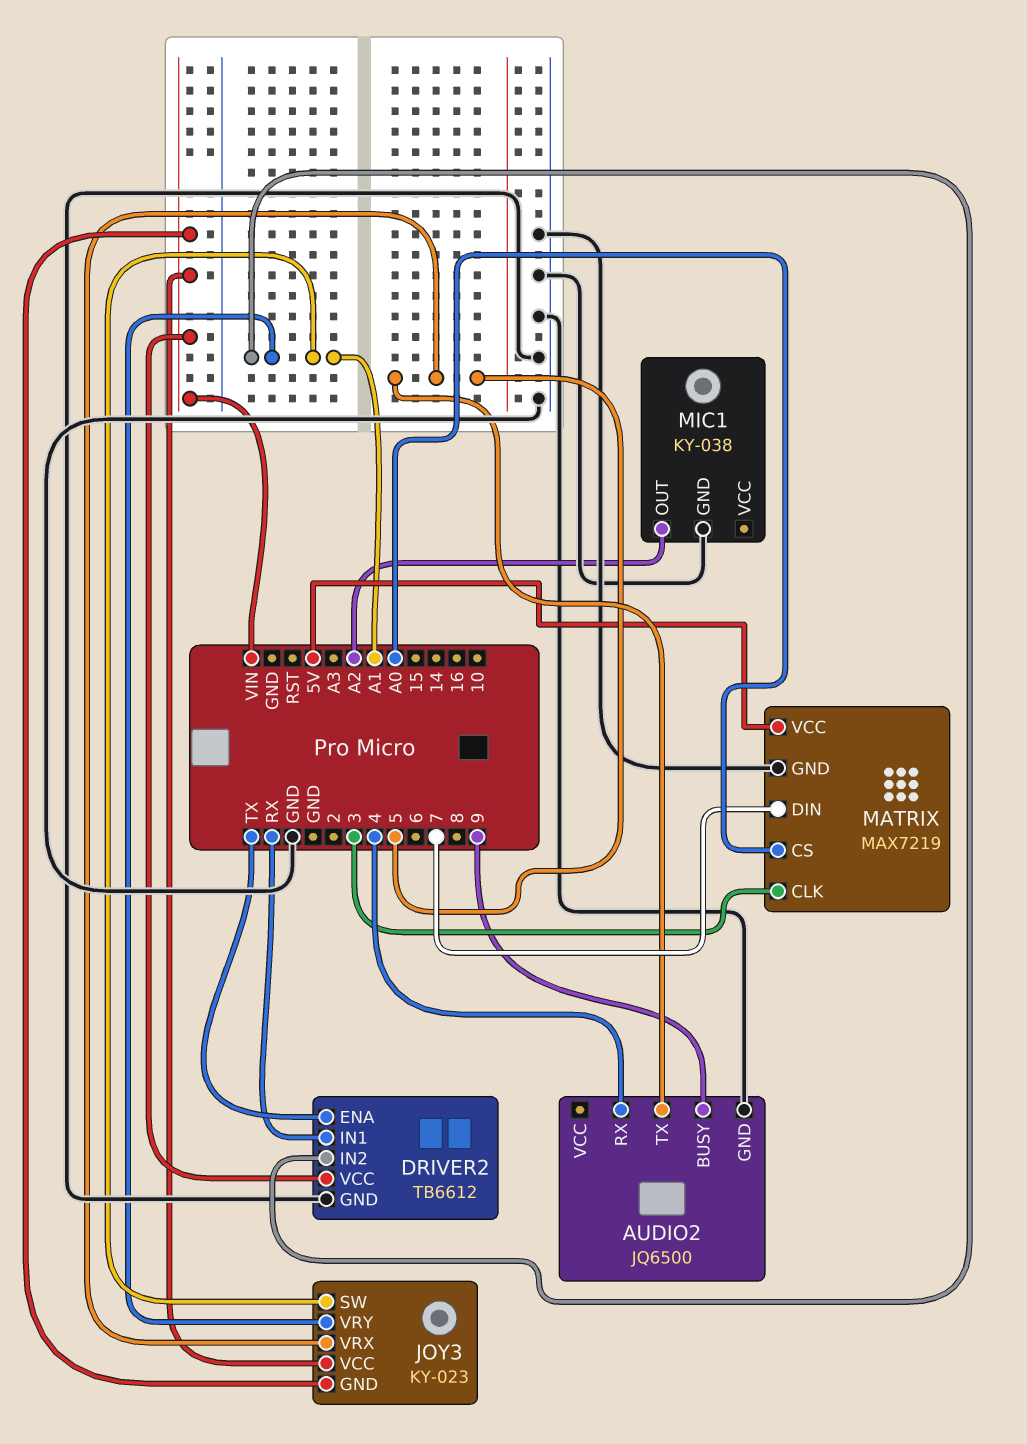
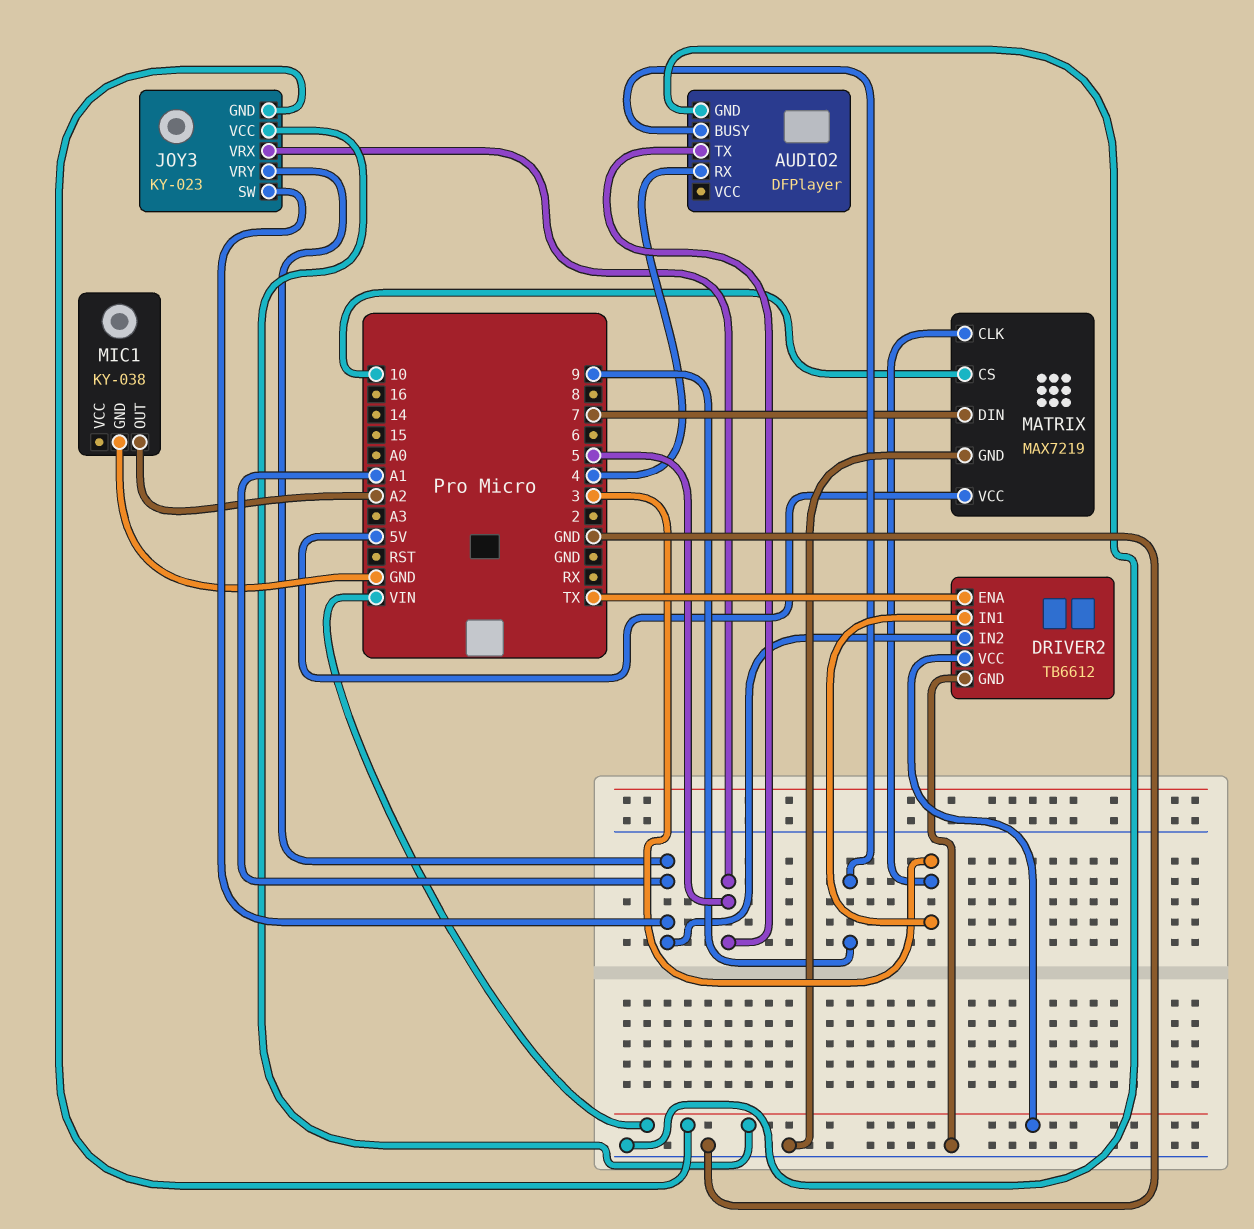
AUDIO2: JQ6500 -> DFPlayer
DRIVER2 pin IN1: RX -> 3
MATRIX pin CS: A0 -> 10

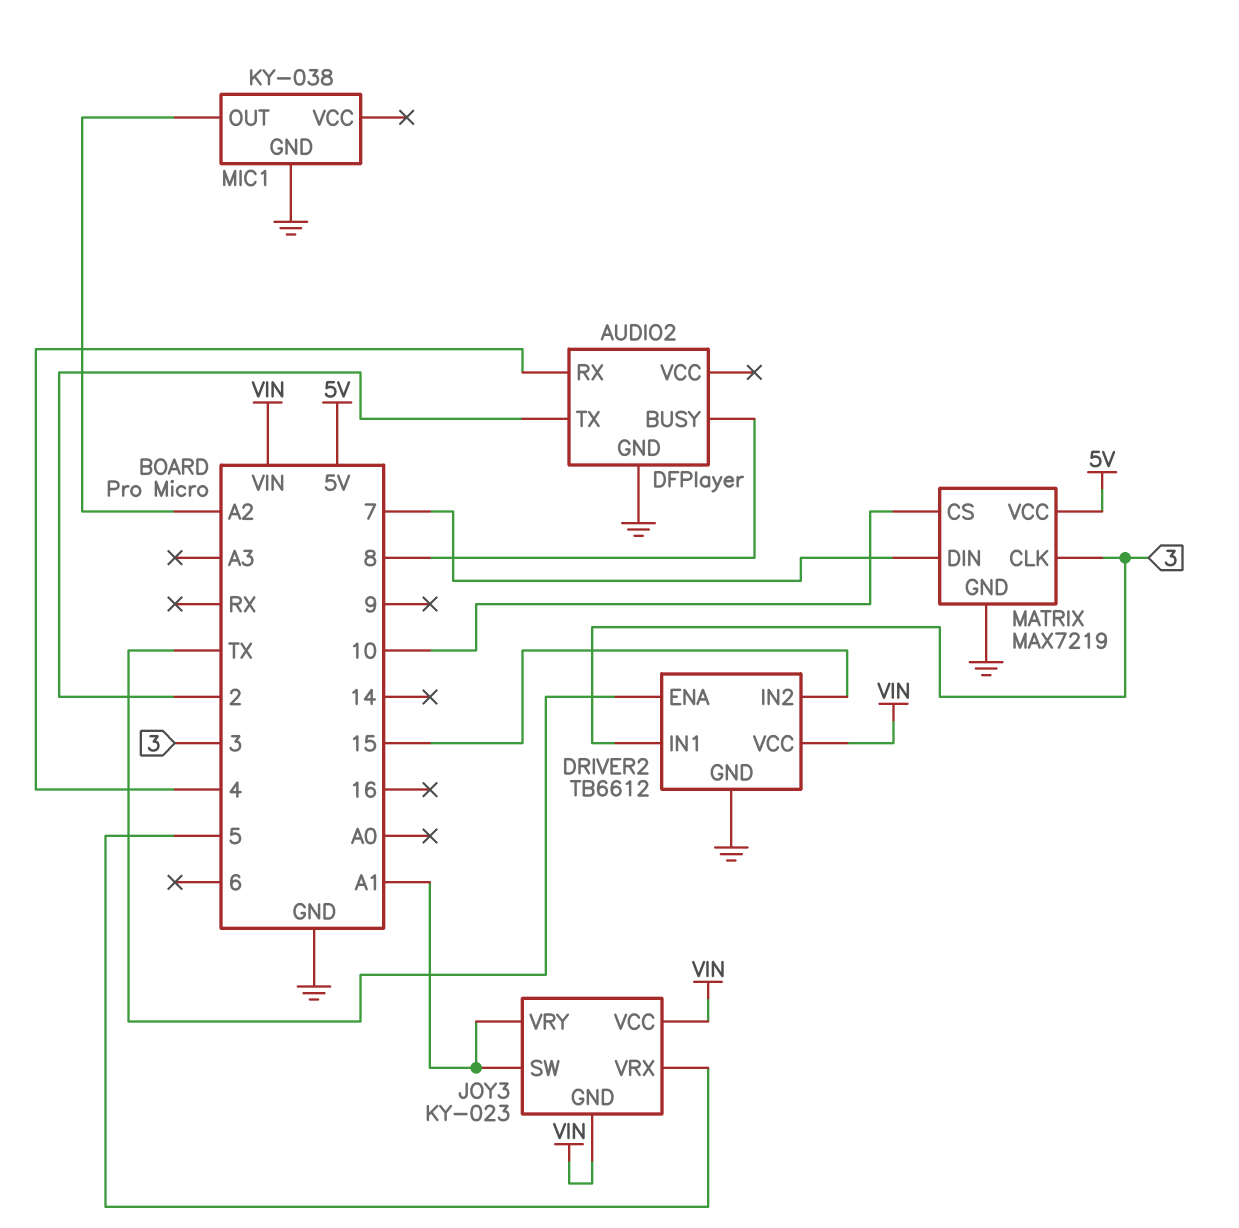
AUDIO2 pin BUSY: 9 -> 8
AUDIO2 pin TX: 5 -> 2
DRIVER2 pin IN2: A1 -> 15

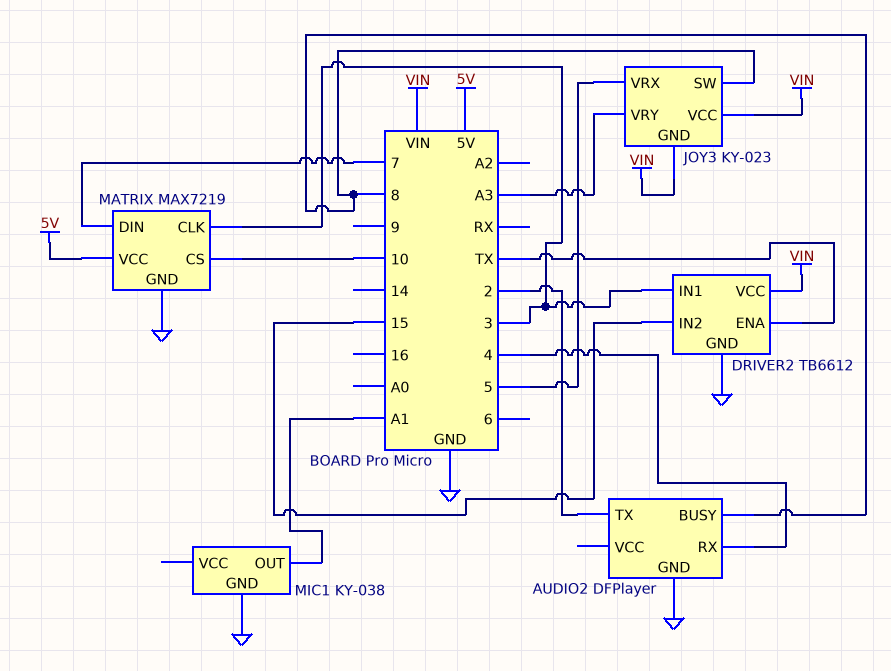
JOY3 pin SW: A1 -> 8
JOY3 pin VRY: A1 -> A3
MIC1 pin OUT: A2 -> A1

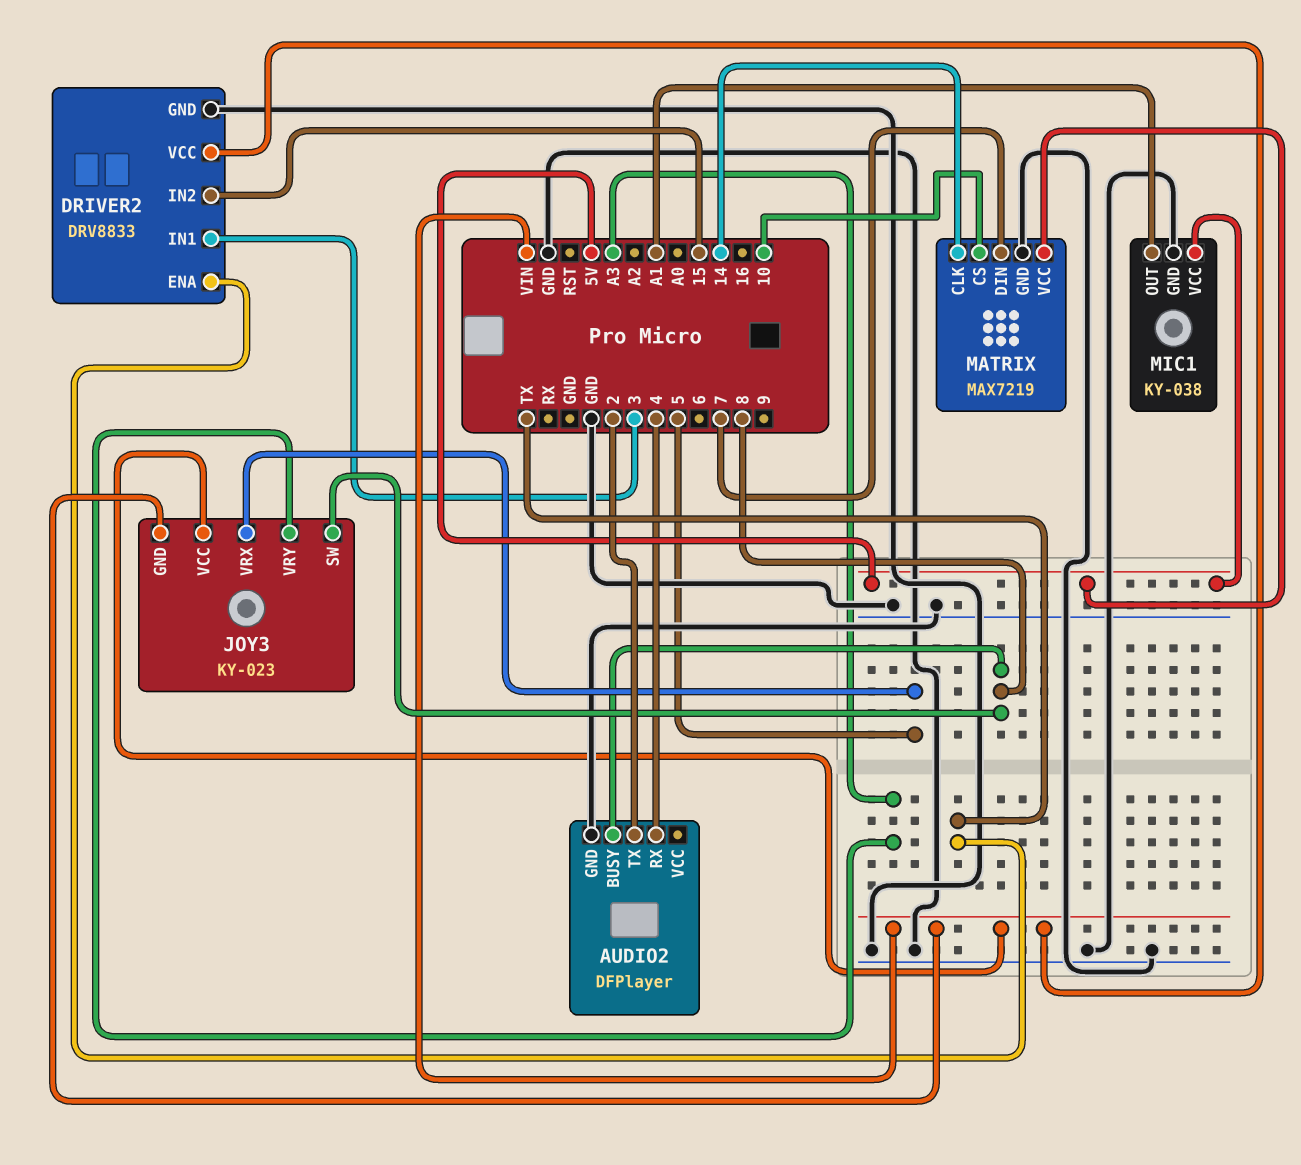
DRIVER2: TB6612 -> DRV8833
MATRIX pin CLK: 3 -> 14
MIC1 pin VCC: none -> 5V

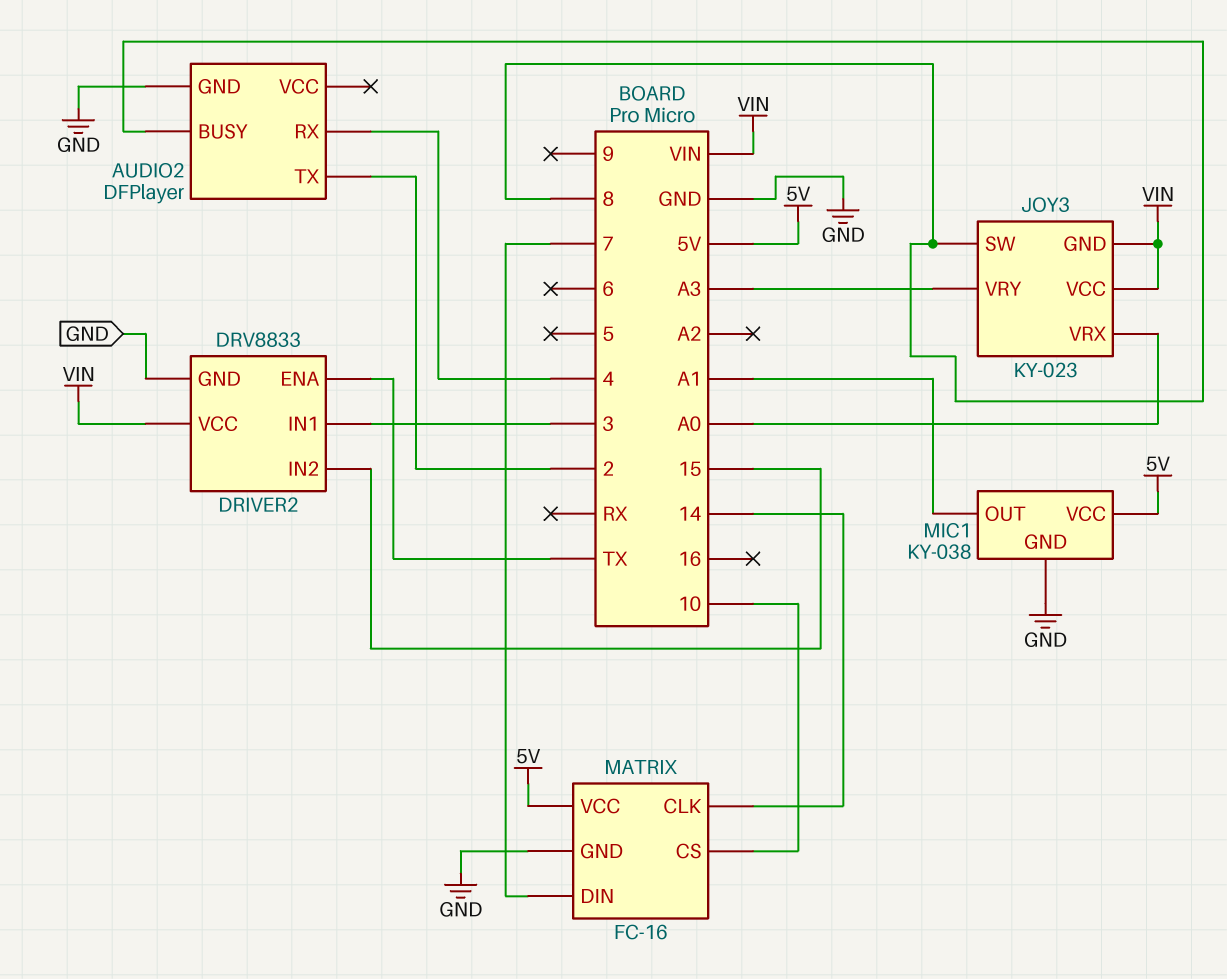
JOY3 pin VRX: 5 -> A0
MATRIX: MAX7219 -> FC-16

